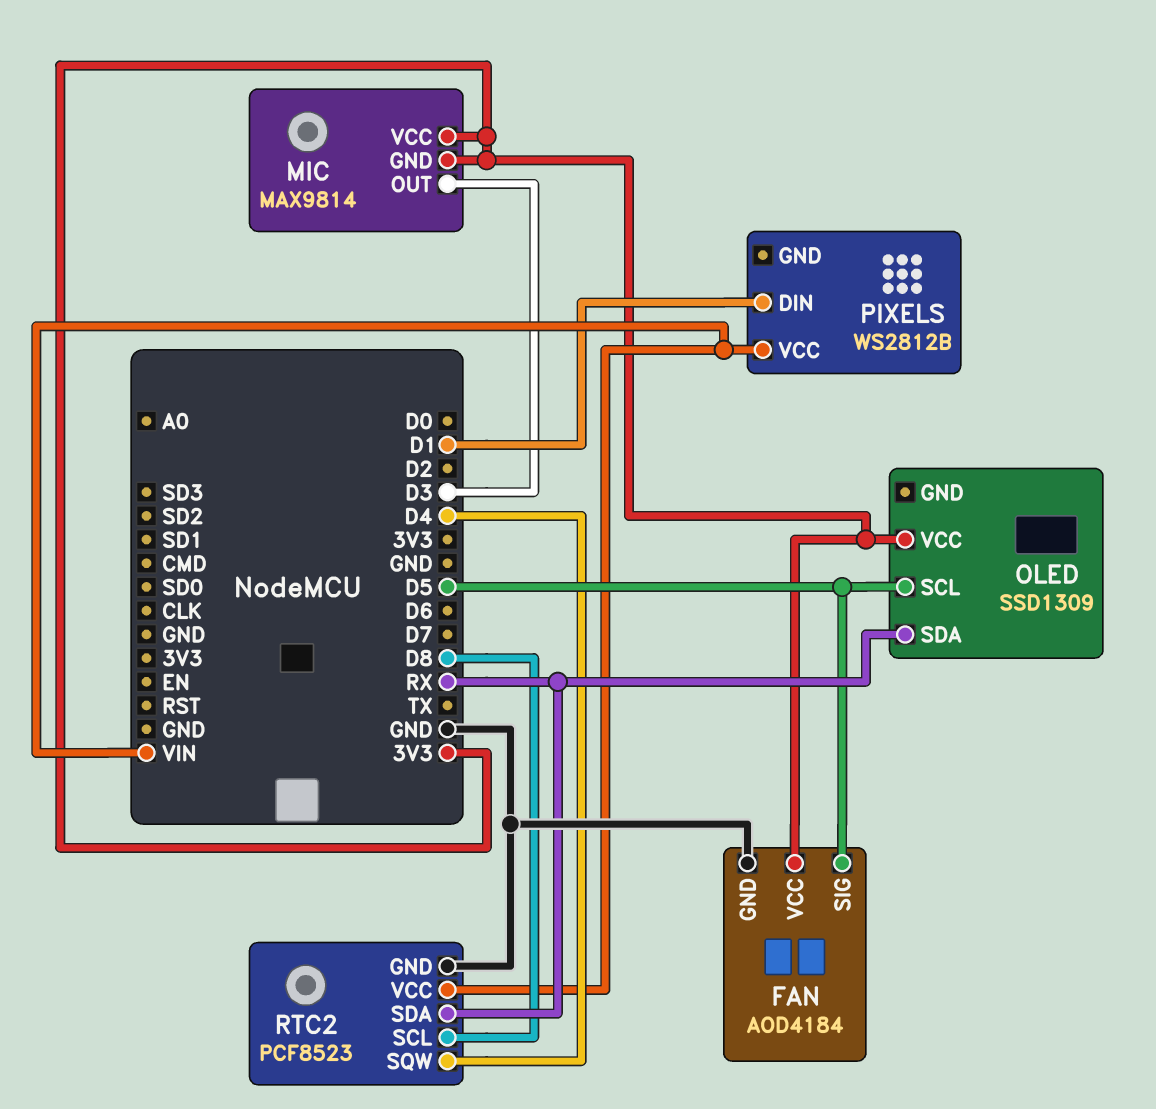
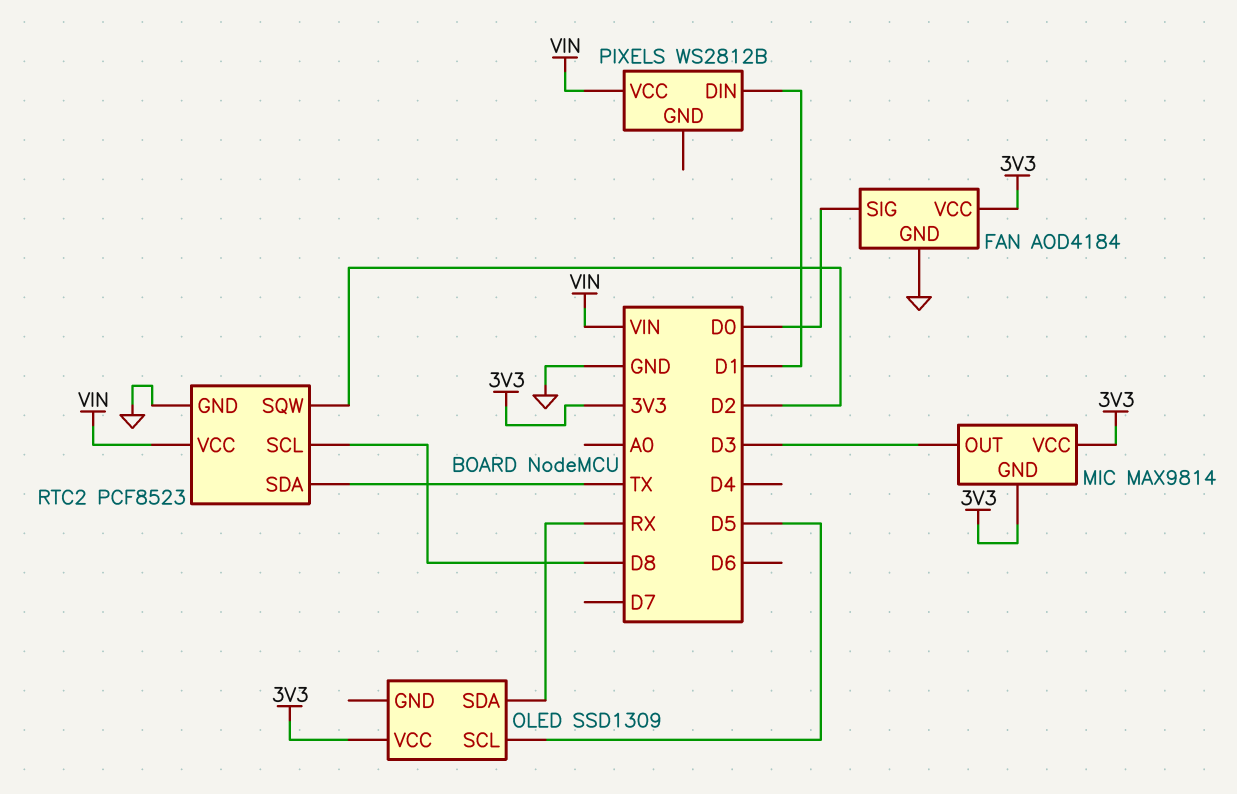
FAN pin SIG: D5 -> D0
RTC2 pin SDA: RX -> TX
RTC2 pin SQW: D4 -> D2

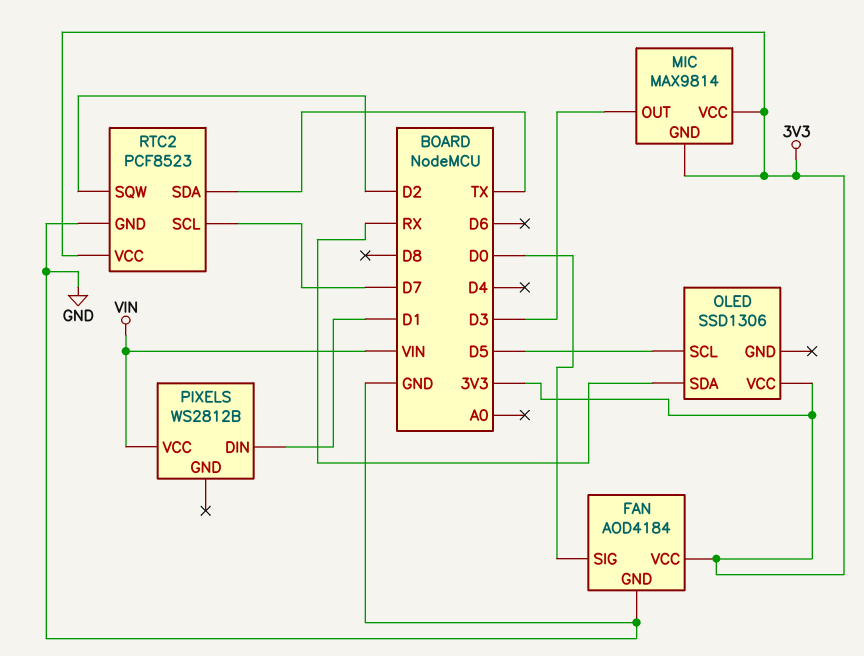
OLED: SSD1309 -> SSD1306
RTC2 pin SCL: D8 -> D7
RTC2 pin VCC: VIN -> 3V3

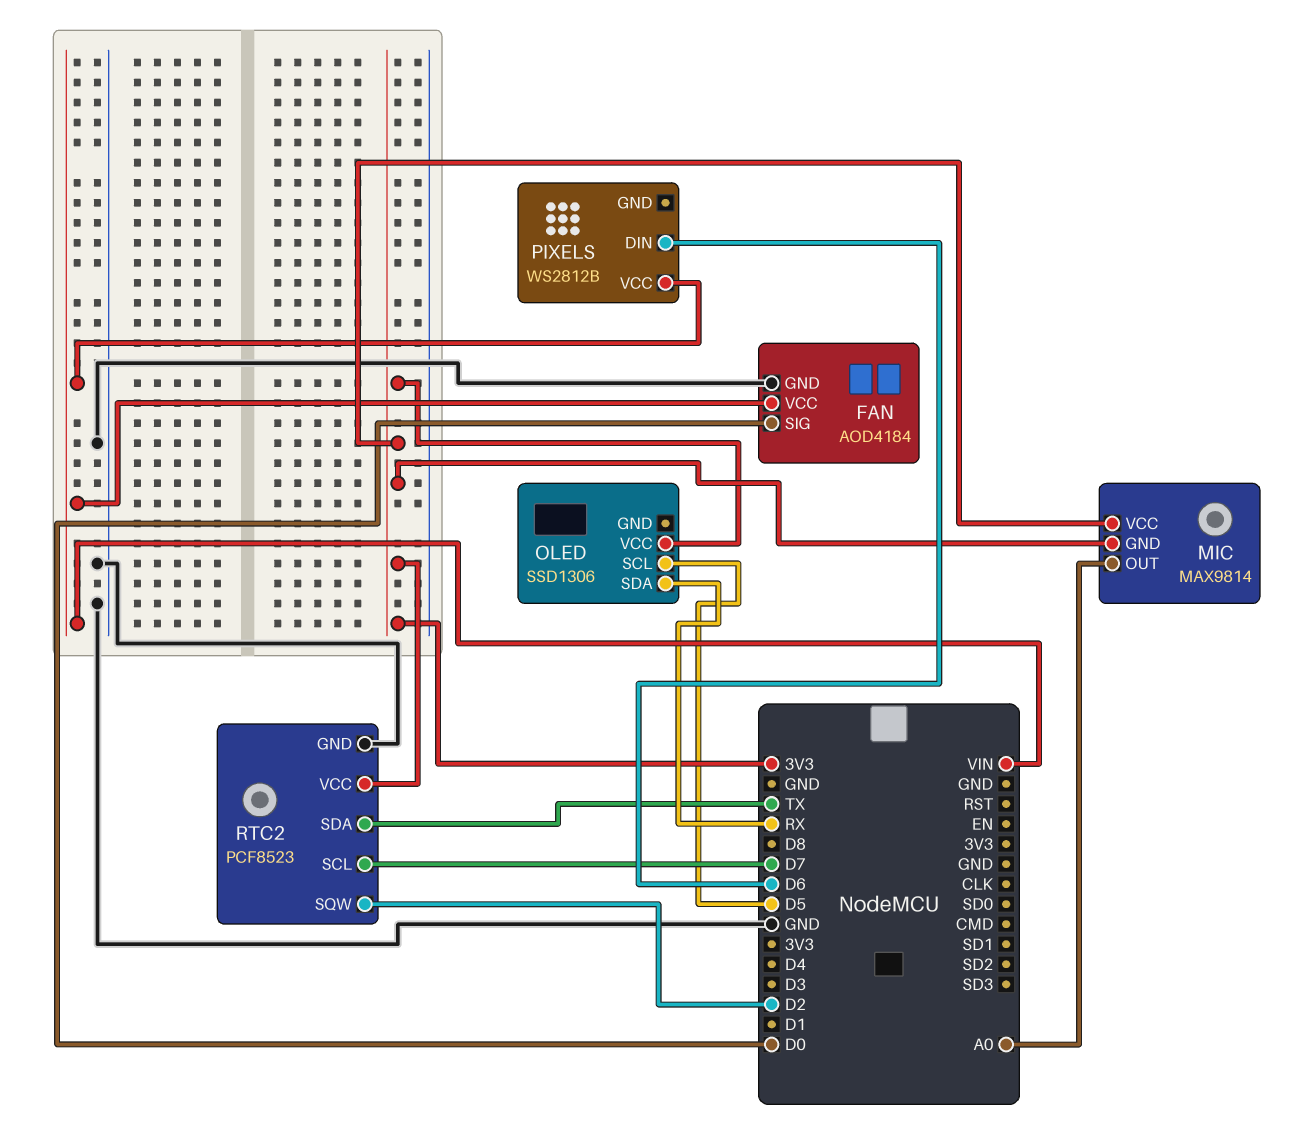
FAN pin VCC: 3V3 -> VIN
MIC pin OUT: D3 -> A0
PIXELS pin DIN: D1 -> D6

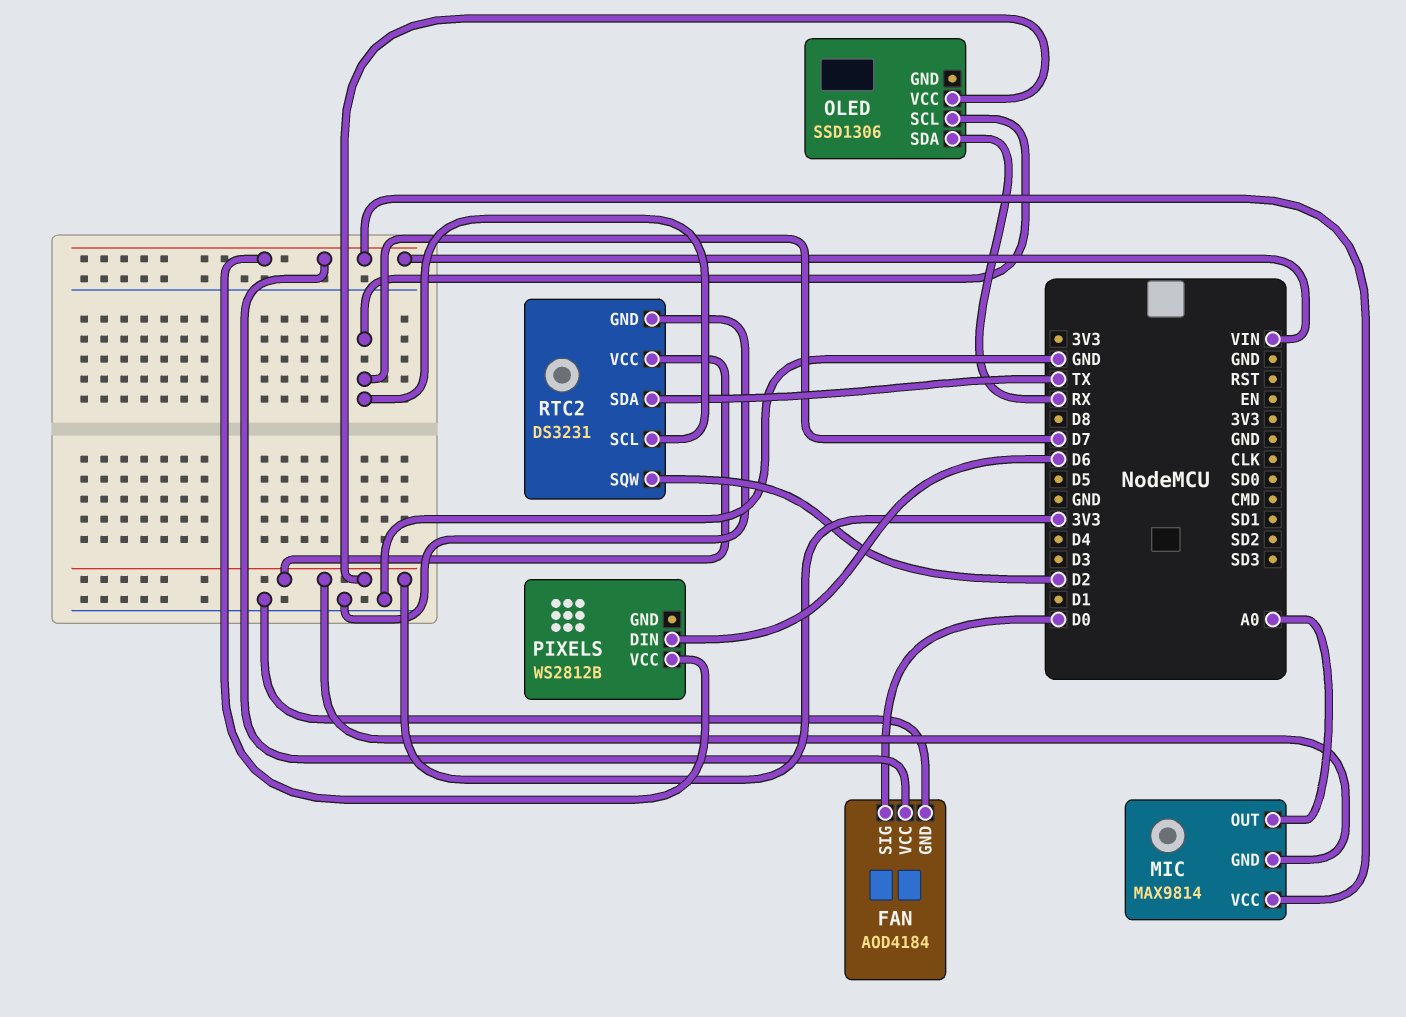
MIC pin VCC: 3V3 -> VIN
OLED pin SCL: D5 -> D7
RTC2: PCF8523 -> DS3231

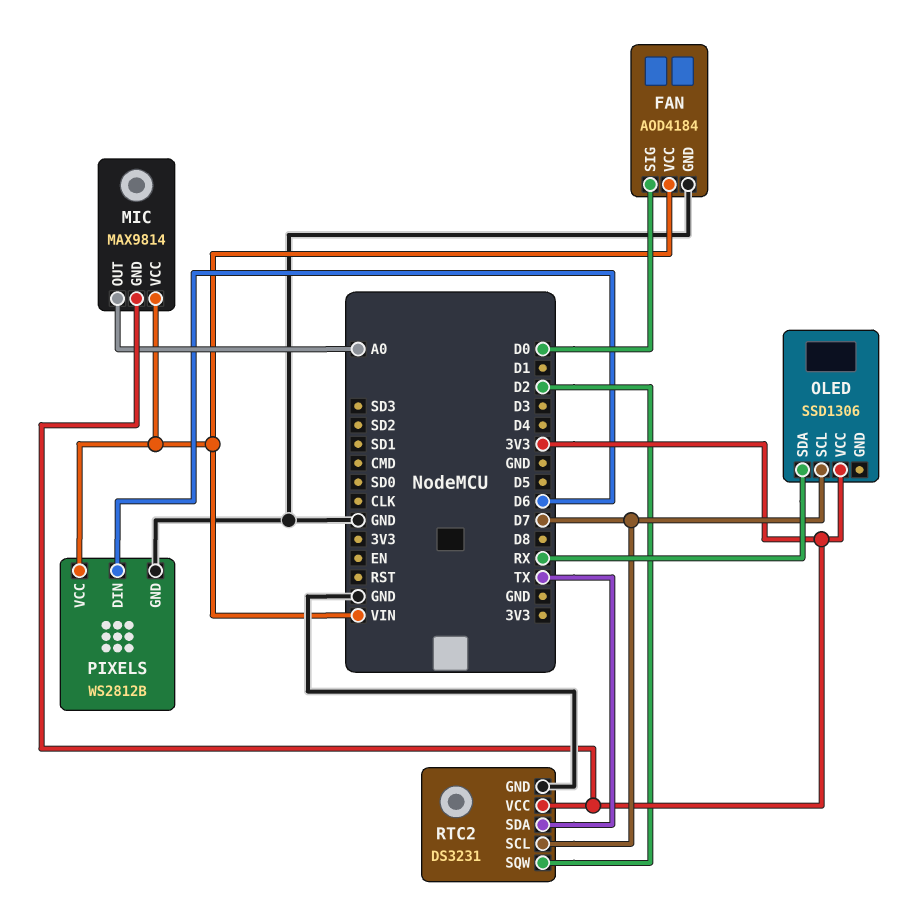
PIXELS pin GND: none -> GND

